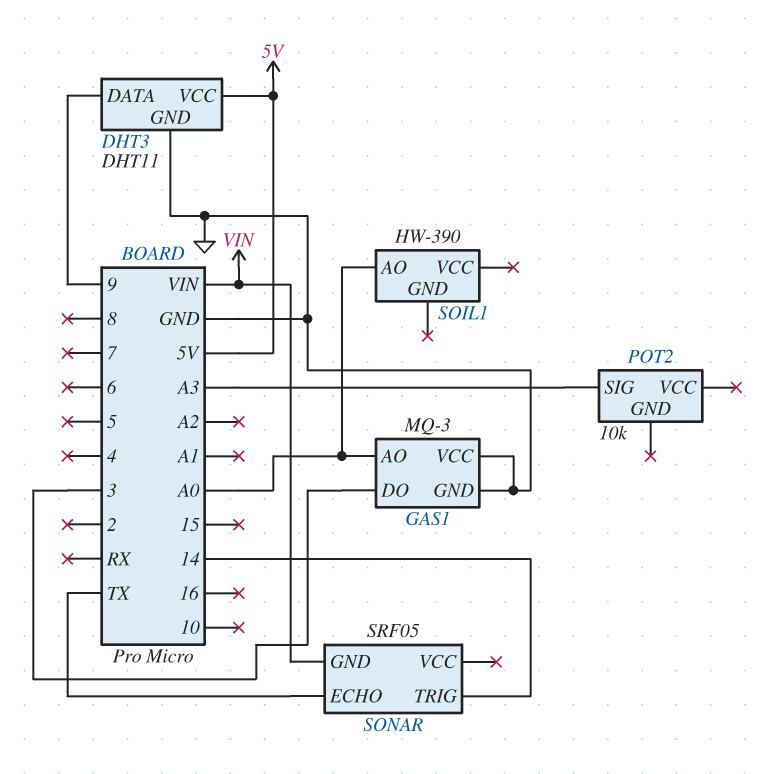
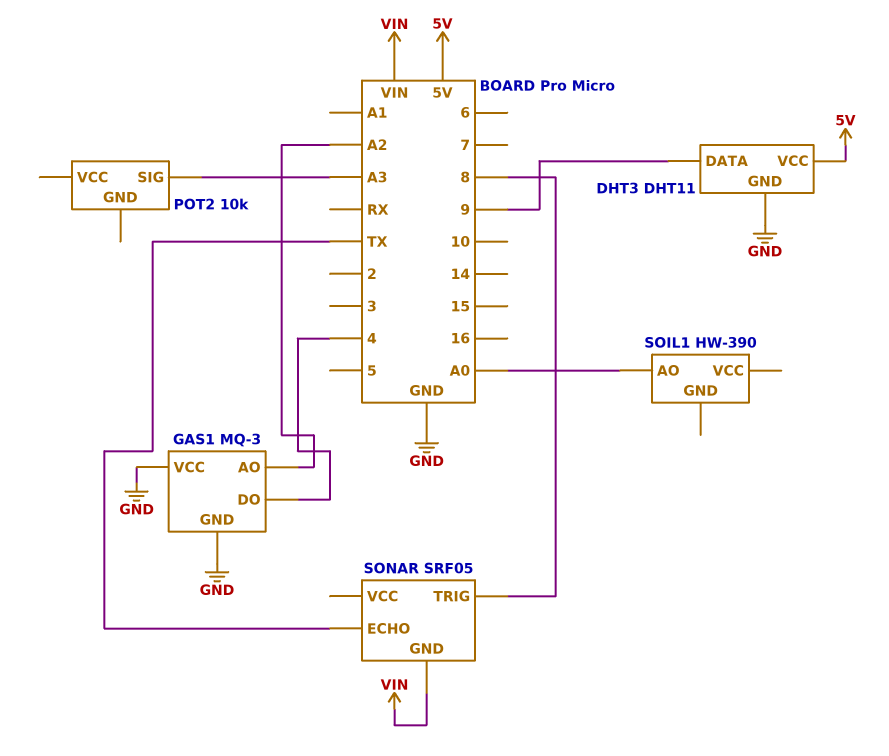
GAS1 pin AO: A0 -> A2
GAS1 pin DO: 3 -> 4
SONAR pin TRIG: 14 -> 8

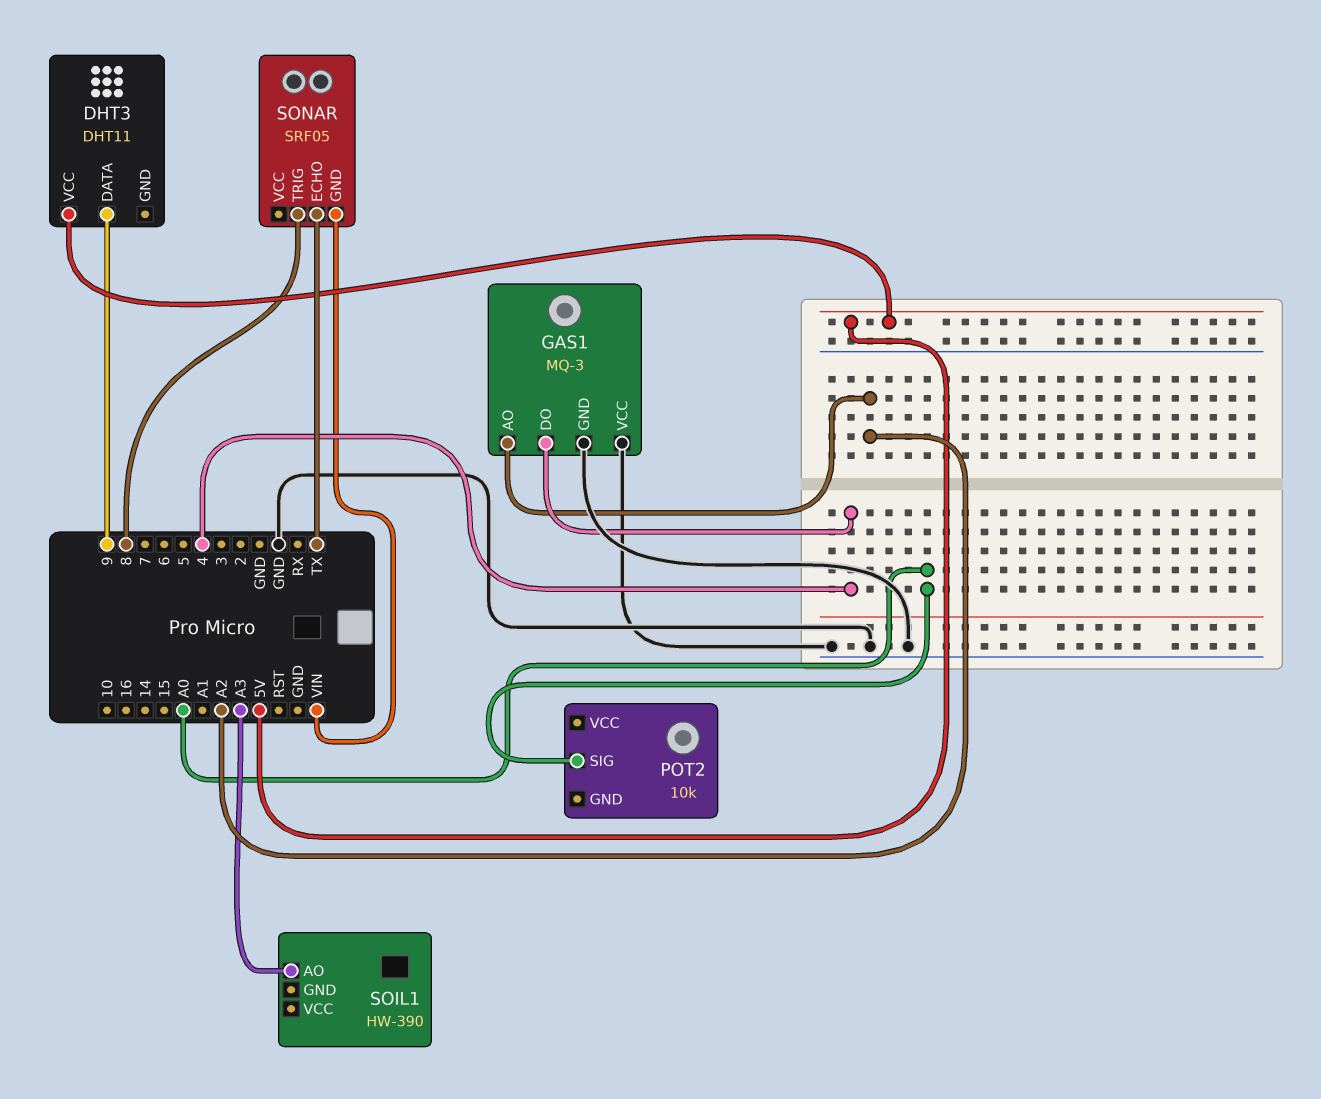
DHT3 pin GND: GND -> none
POT2 pin SIG: A3 -> A0
SOIL1 pin AO: A0 -> A3

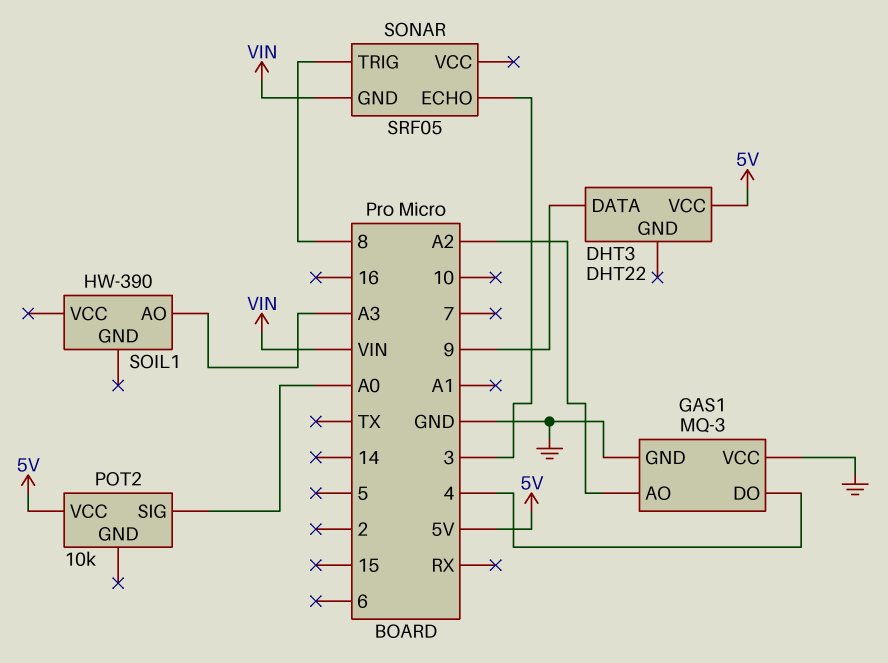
DHT3: DHT11 -> DHT22
POT2 pin VCC: none -> 5V
SONAR pin ECHO: TX -> 3

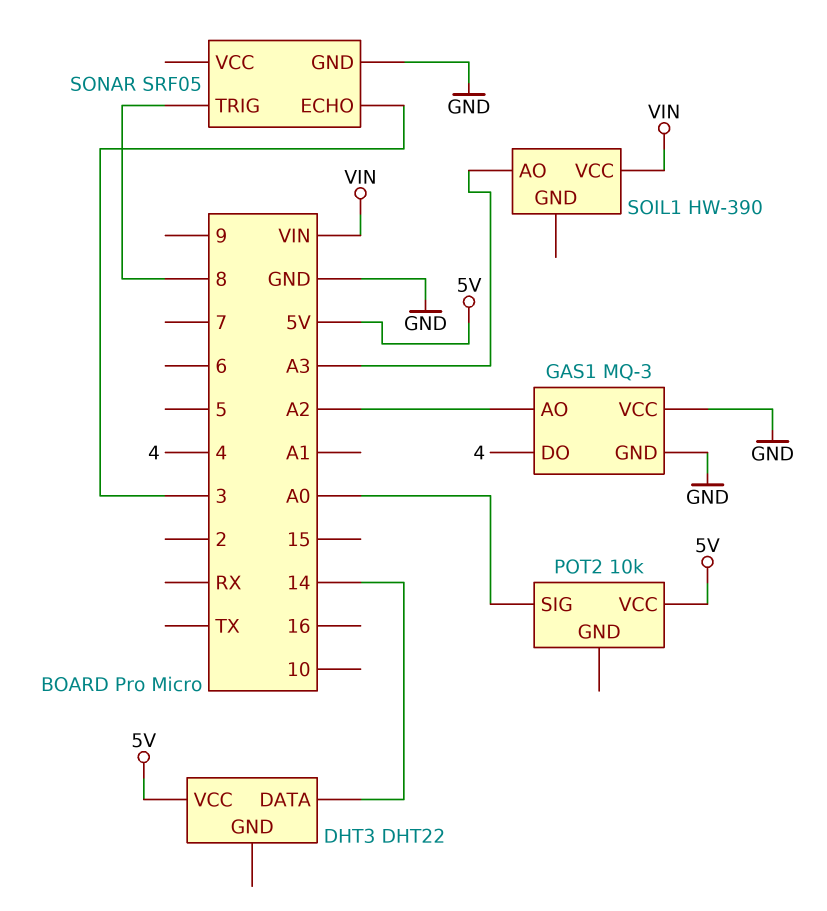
DHT3 pin DATA: 9 -> 14
SOIL1 pin VCC: none -> VIN
SONAR pin GND: VIN -> GND

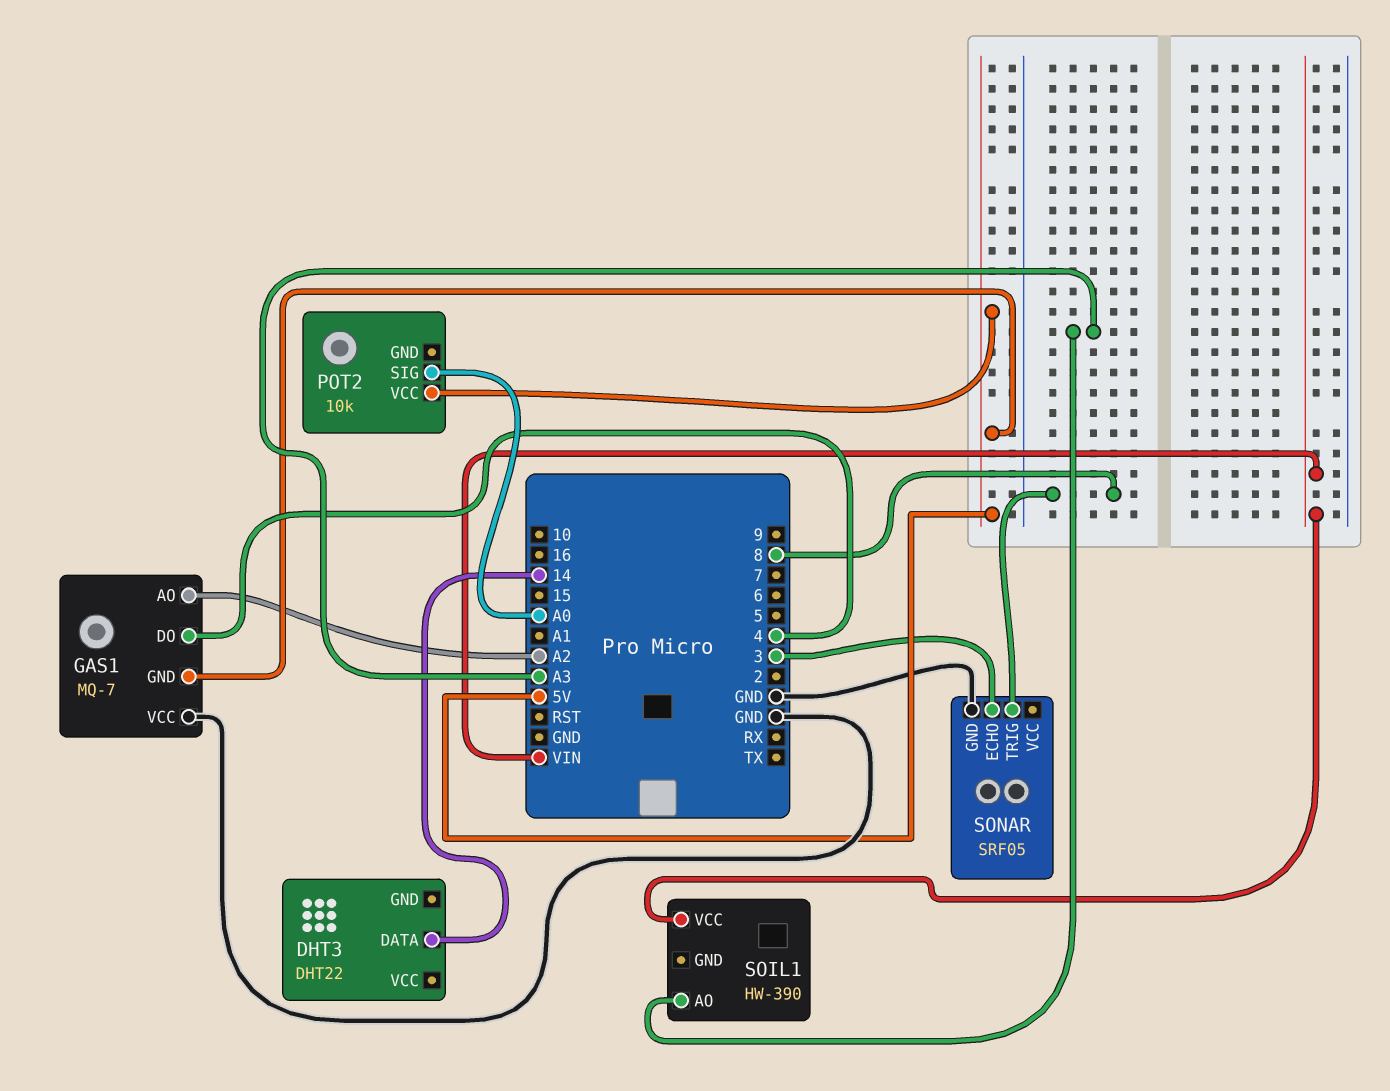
DHT3 pin VCC: 5V -> none
GAS1: MQ-3 -> MQ-7
GAS1 pin GND: GND -> 5V

